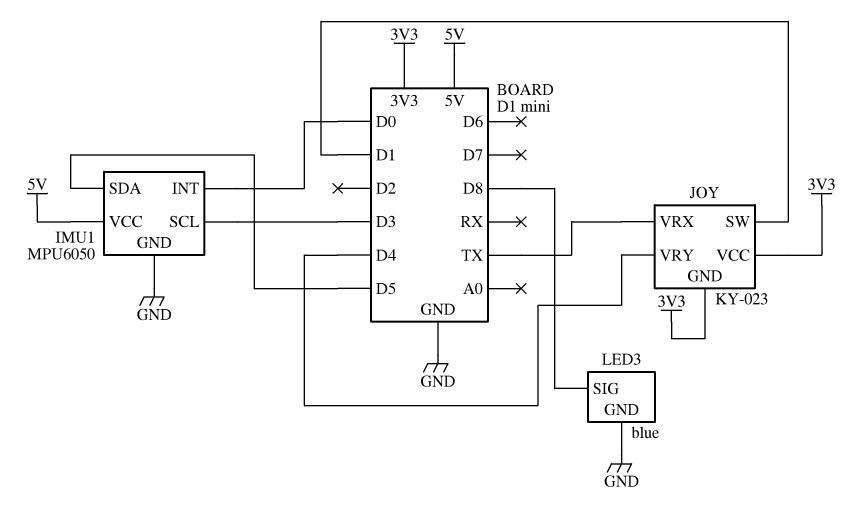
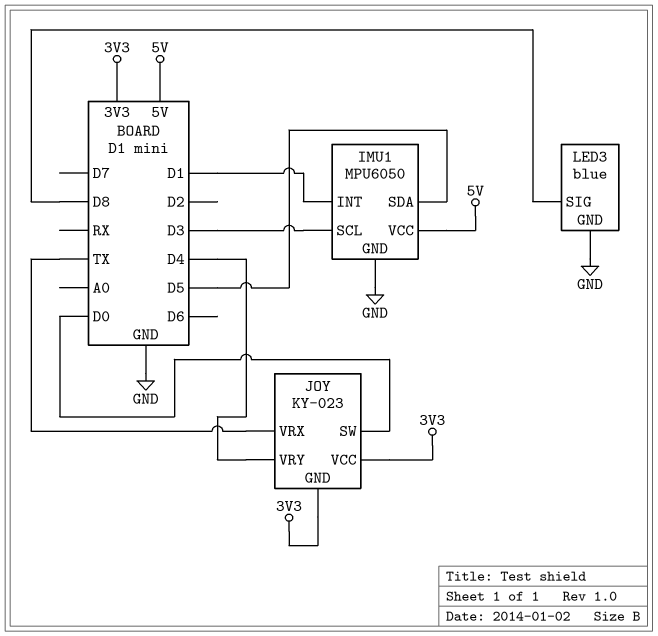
IMU1 pin INT: D0 -> D1
JOY pin SW: D1 -> D0

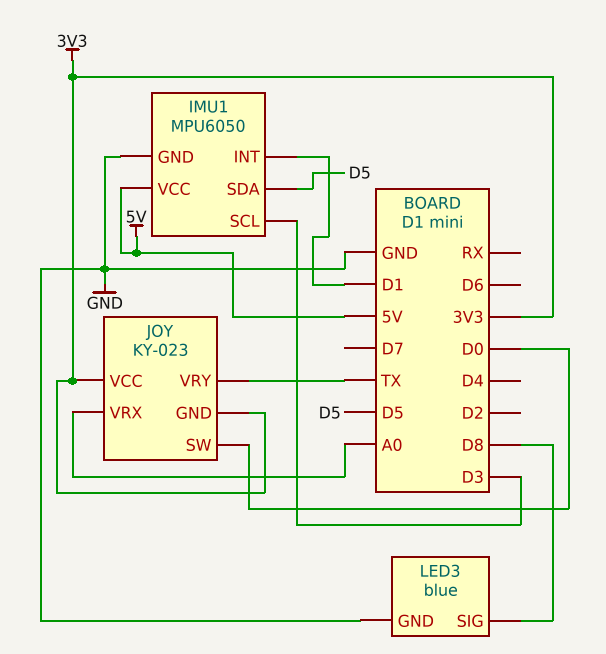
JOY pin VRX: TX -> A0
JOY pin VRY: D4 -> TX

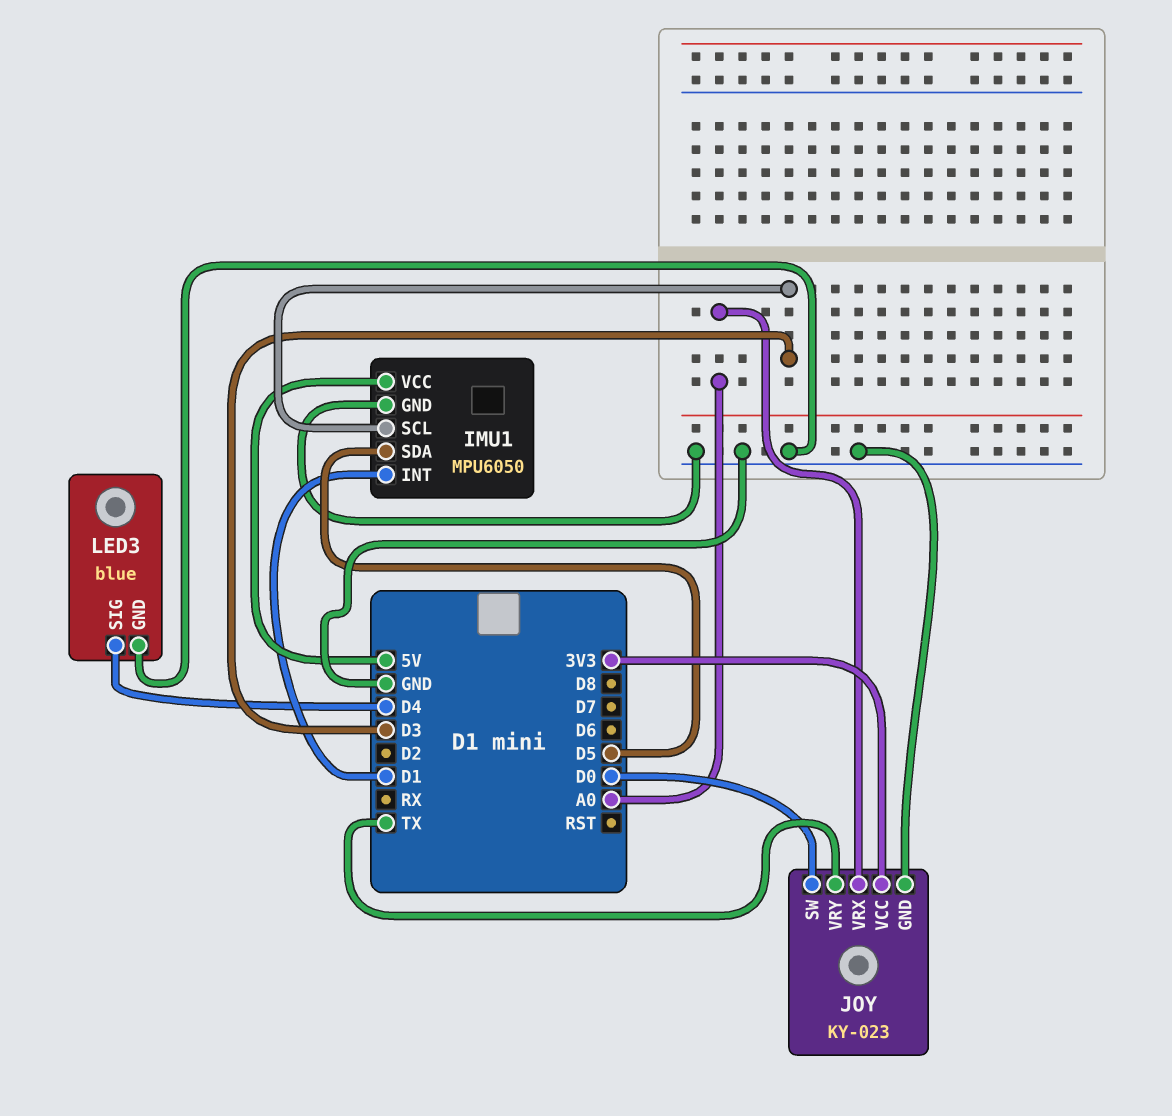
JOY pin GND: 3V3 -> GND
LED3 pin SIG: D8 -> D4

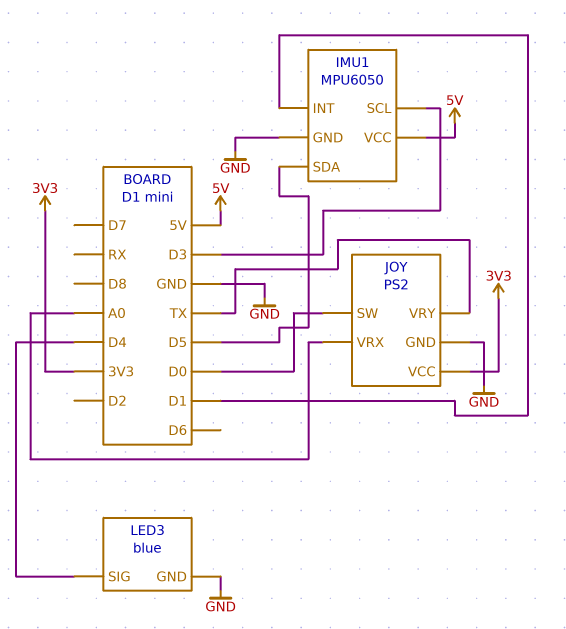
JOY: KY-023 -> PS2

